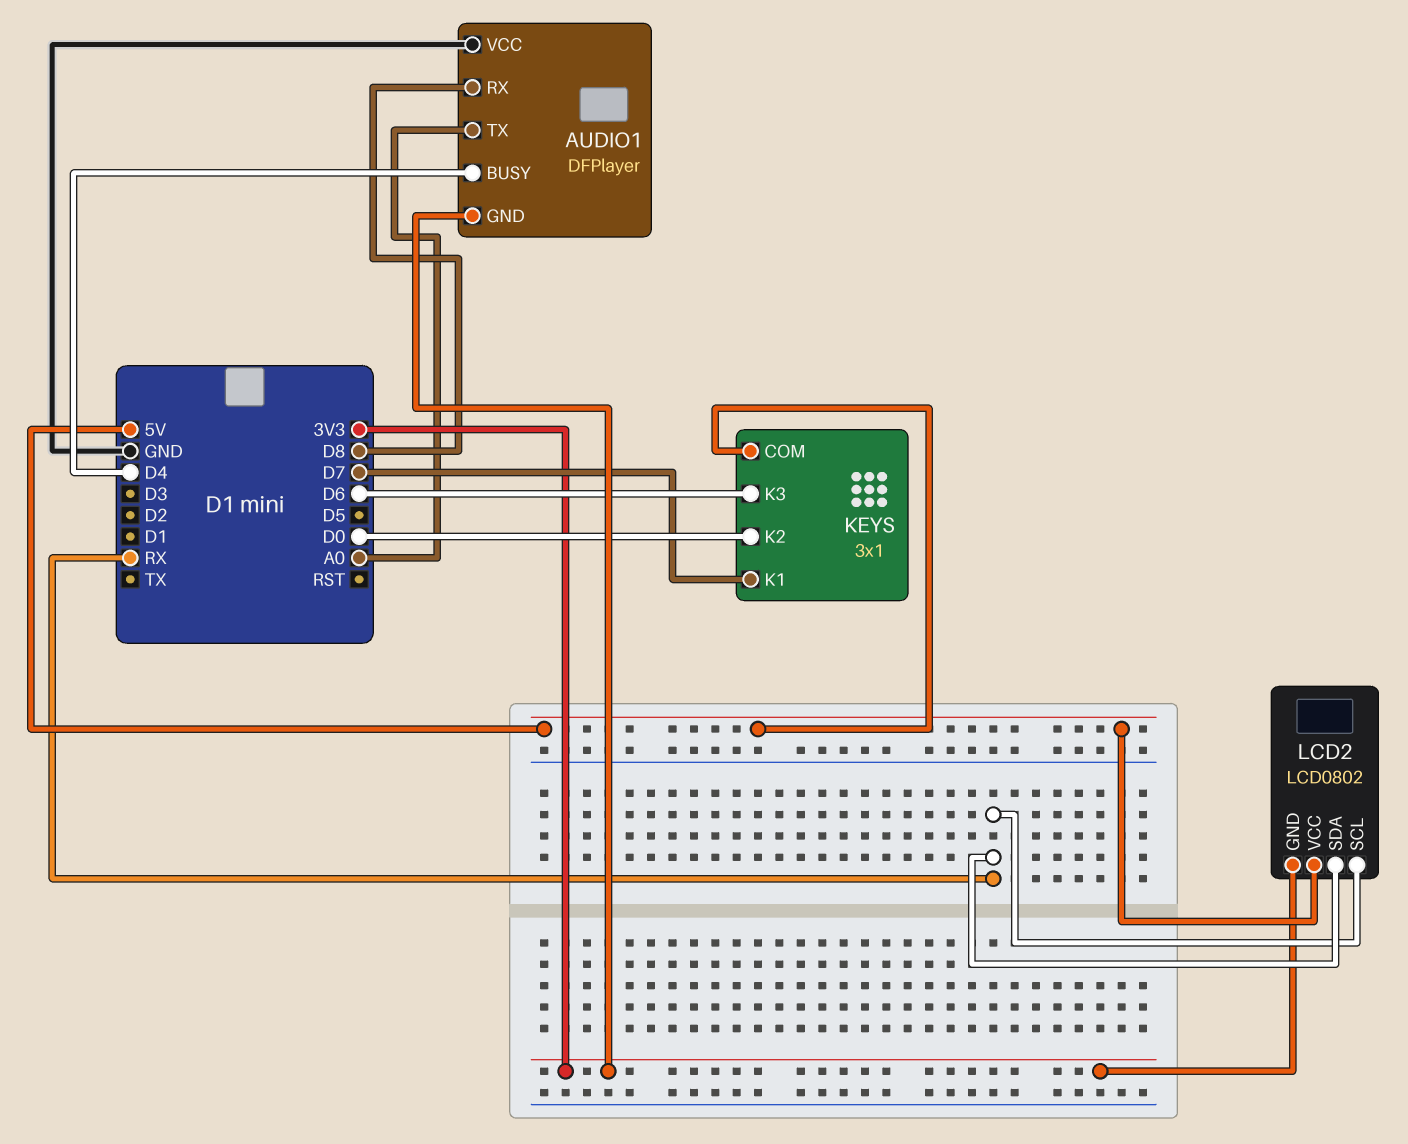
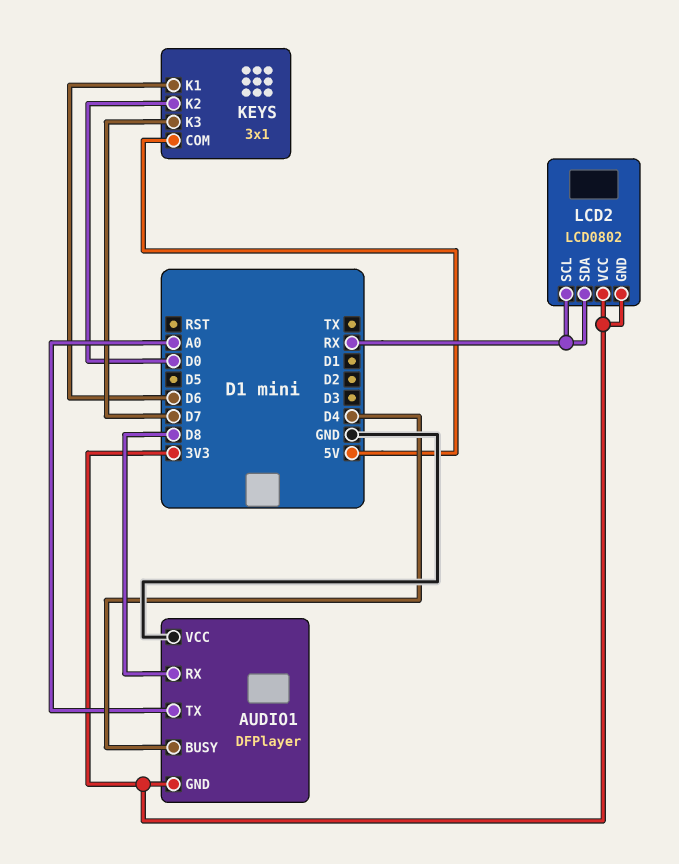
KEYS pin K1: D7 -> D6
KEYS pin K3: D6 -> D7
LCD2 pin VCC: 5V -> 3V3

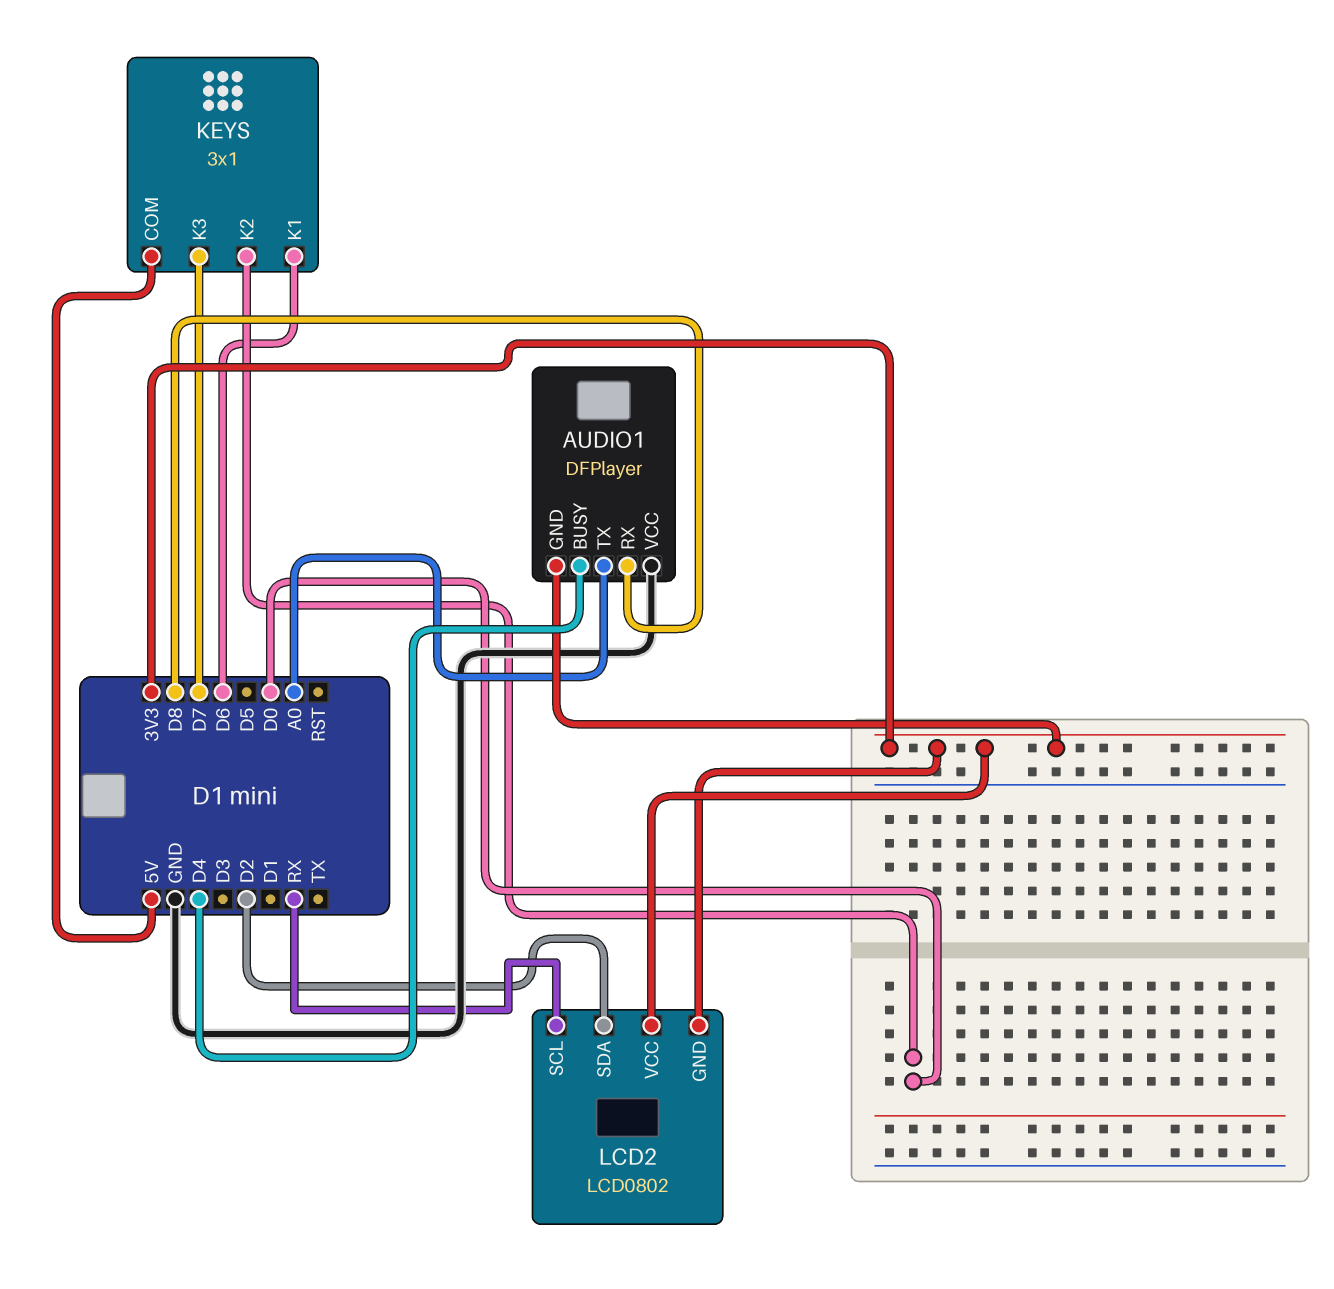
LCD2 pin SDA: RX -> D2

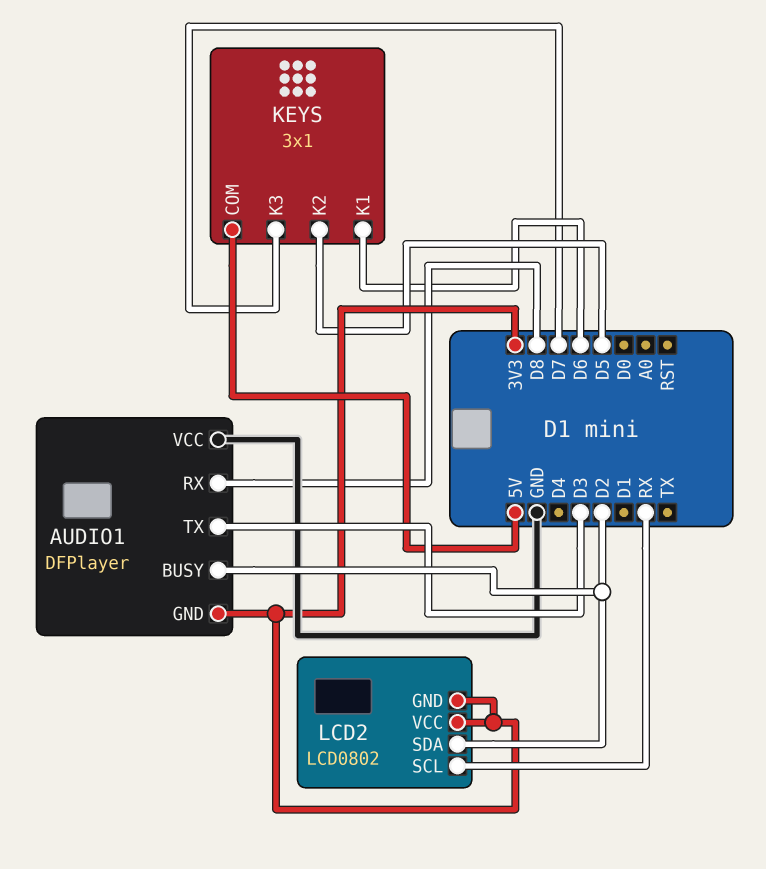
AUDIO1 pin BUSY: D4 -> D2
AUDIO1 pin TX: A0 -> D3
KEYS pin K2: D0 -> D5

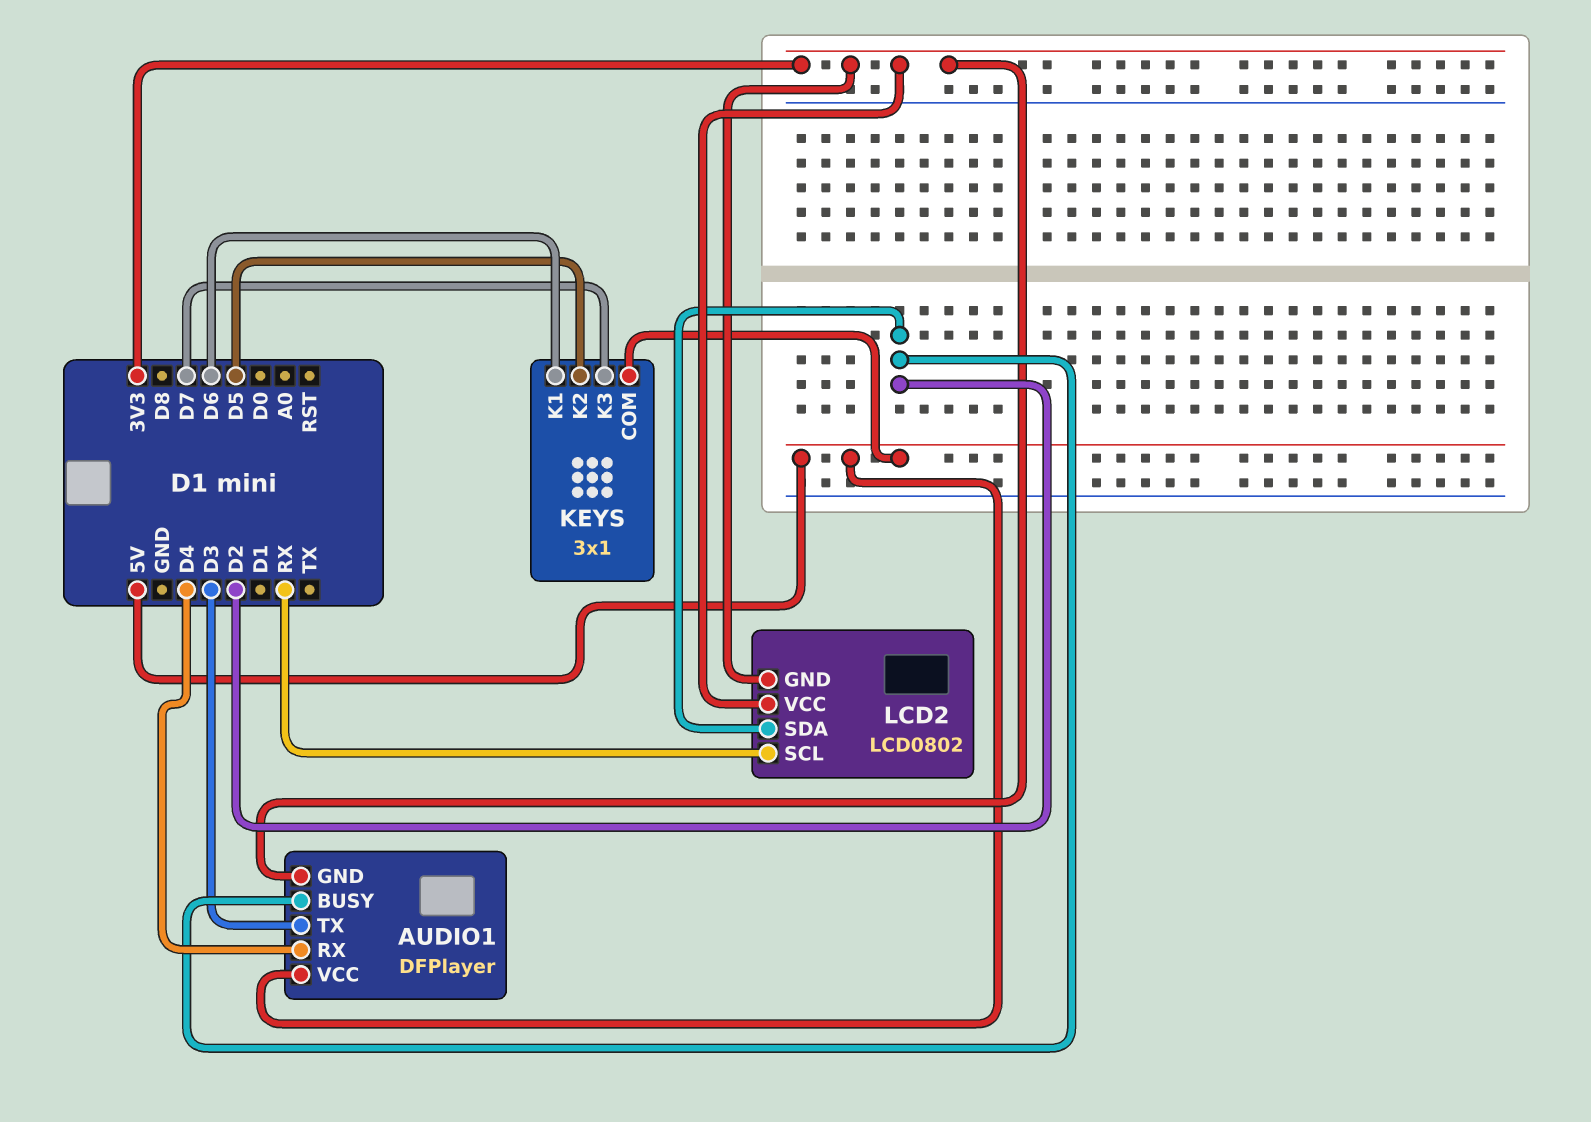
AUDIO1 pin RX: D8 -> D4
AUDIO1 pin VCC: GND -> 5V

